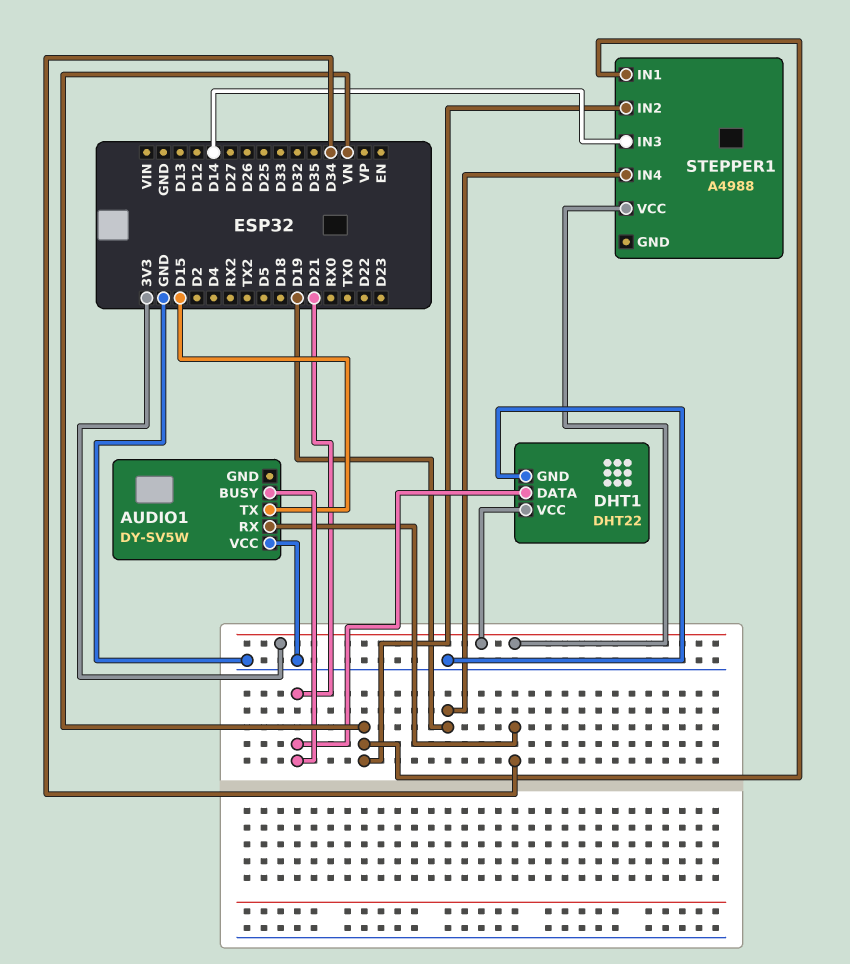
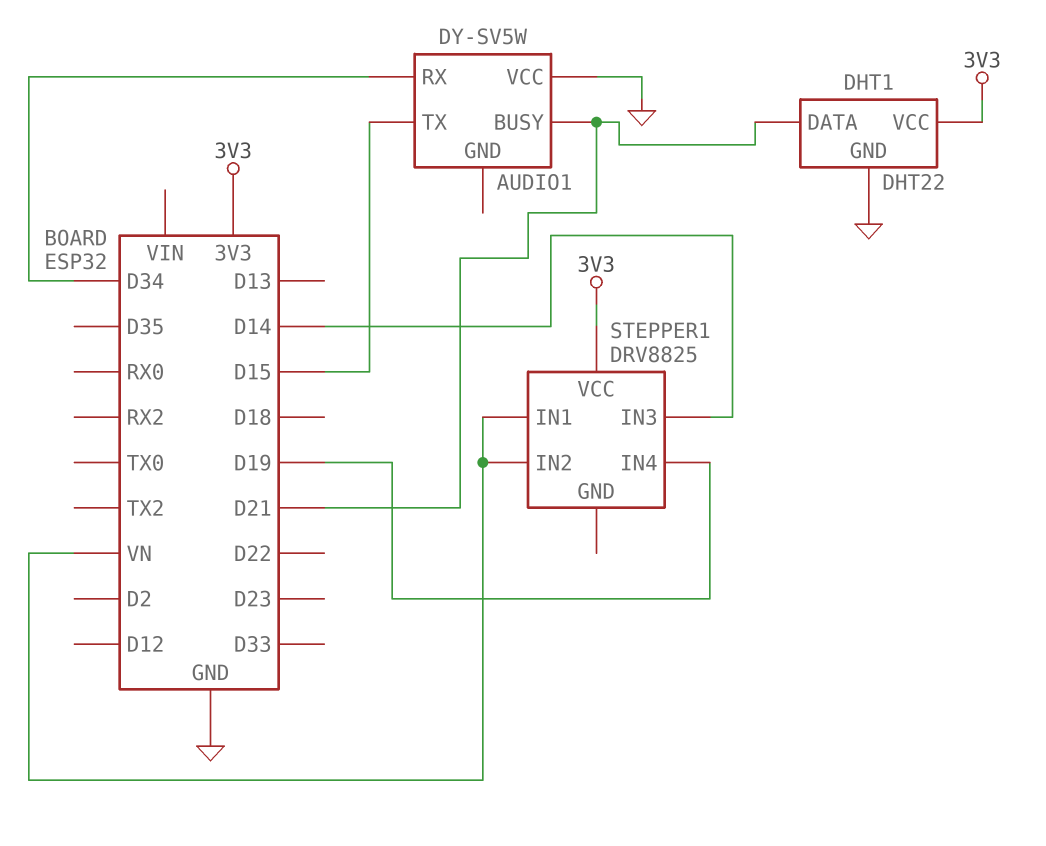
STEPPER1: A4988 -> DRV8825

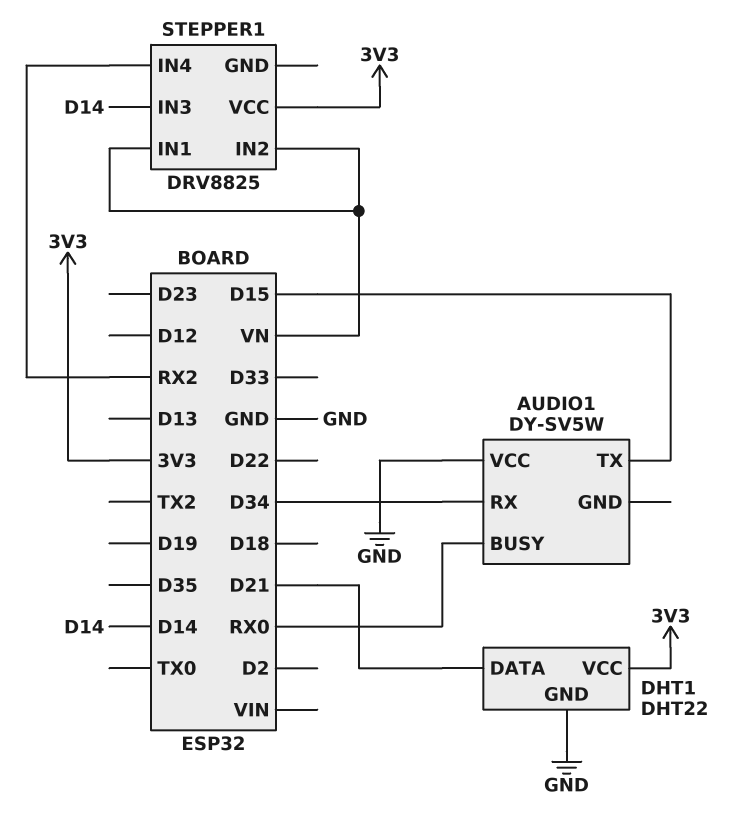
AUDIO1 pin BUSY: D21 -> RX0
STEPPER1 pin IN4: D19 -> RX2

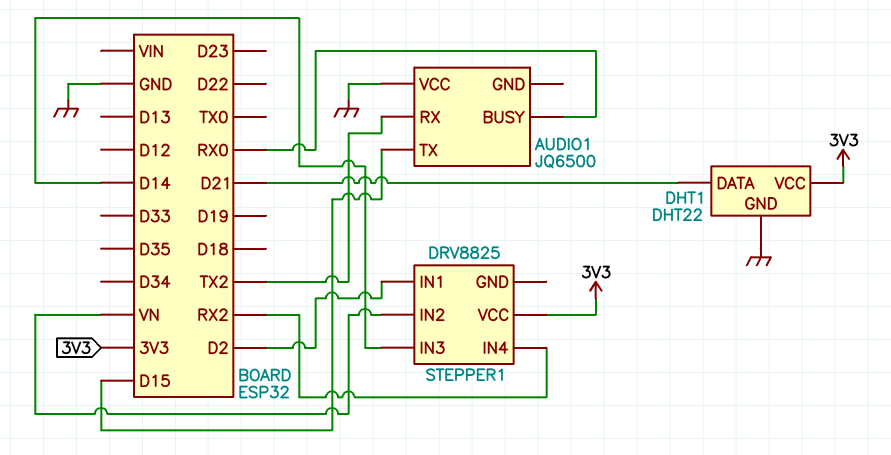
AUDIO1: DY-SV5W -> JQ6500
AUDIO1 pin RX: D34 -> TX2
STEPPER1 pin IN1: VN -> D2

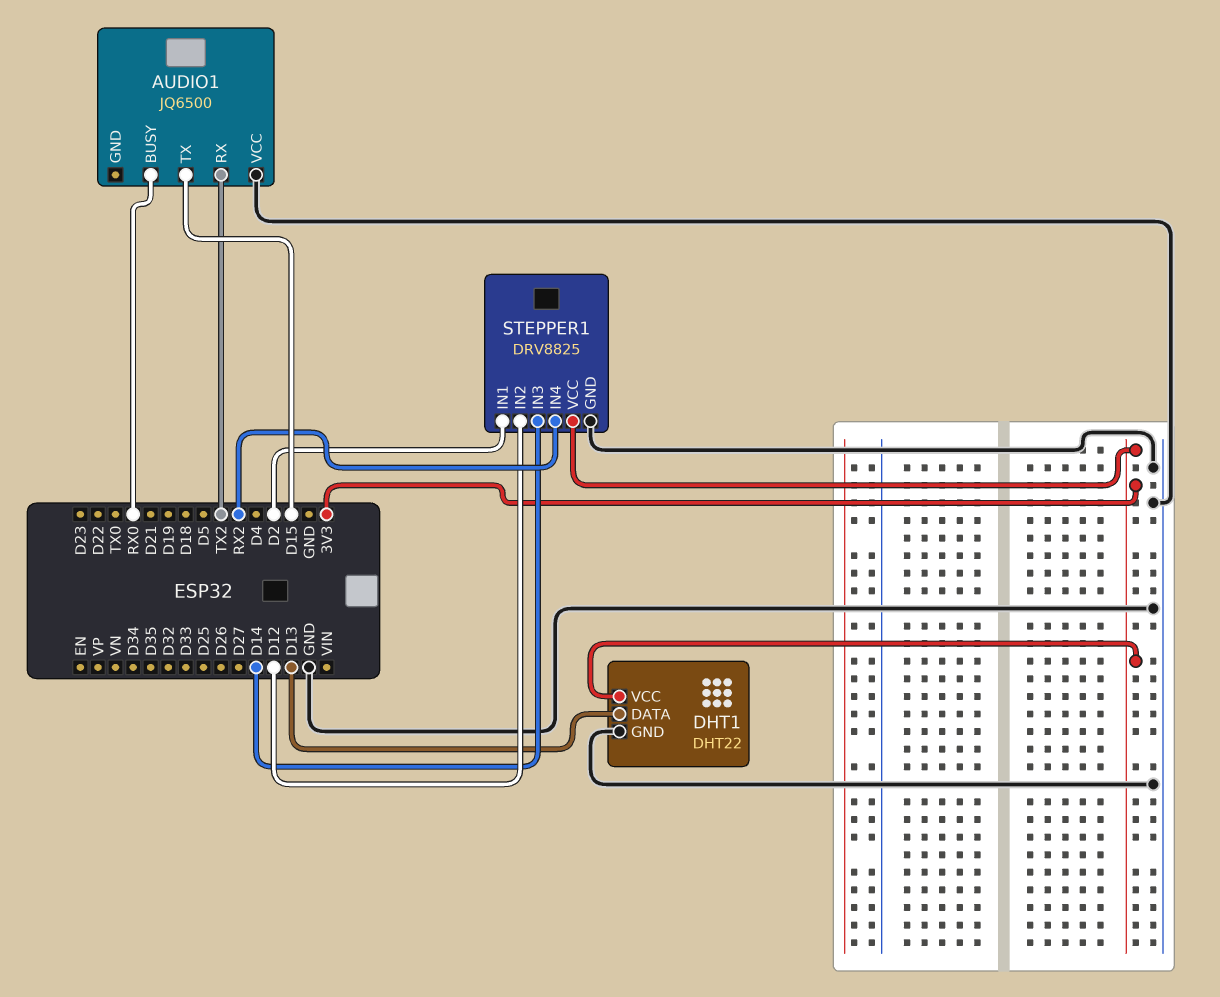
DHT1 pin DATA: D21 -> D13
STEPPER1 pin GND: none -> GND
STEPPER1 pin IN2: VN -> D12

